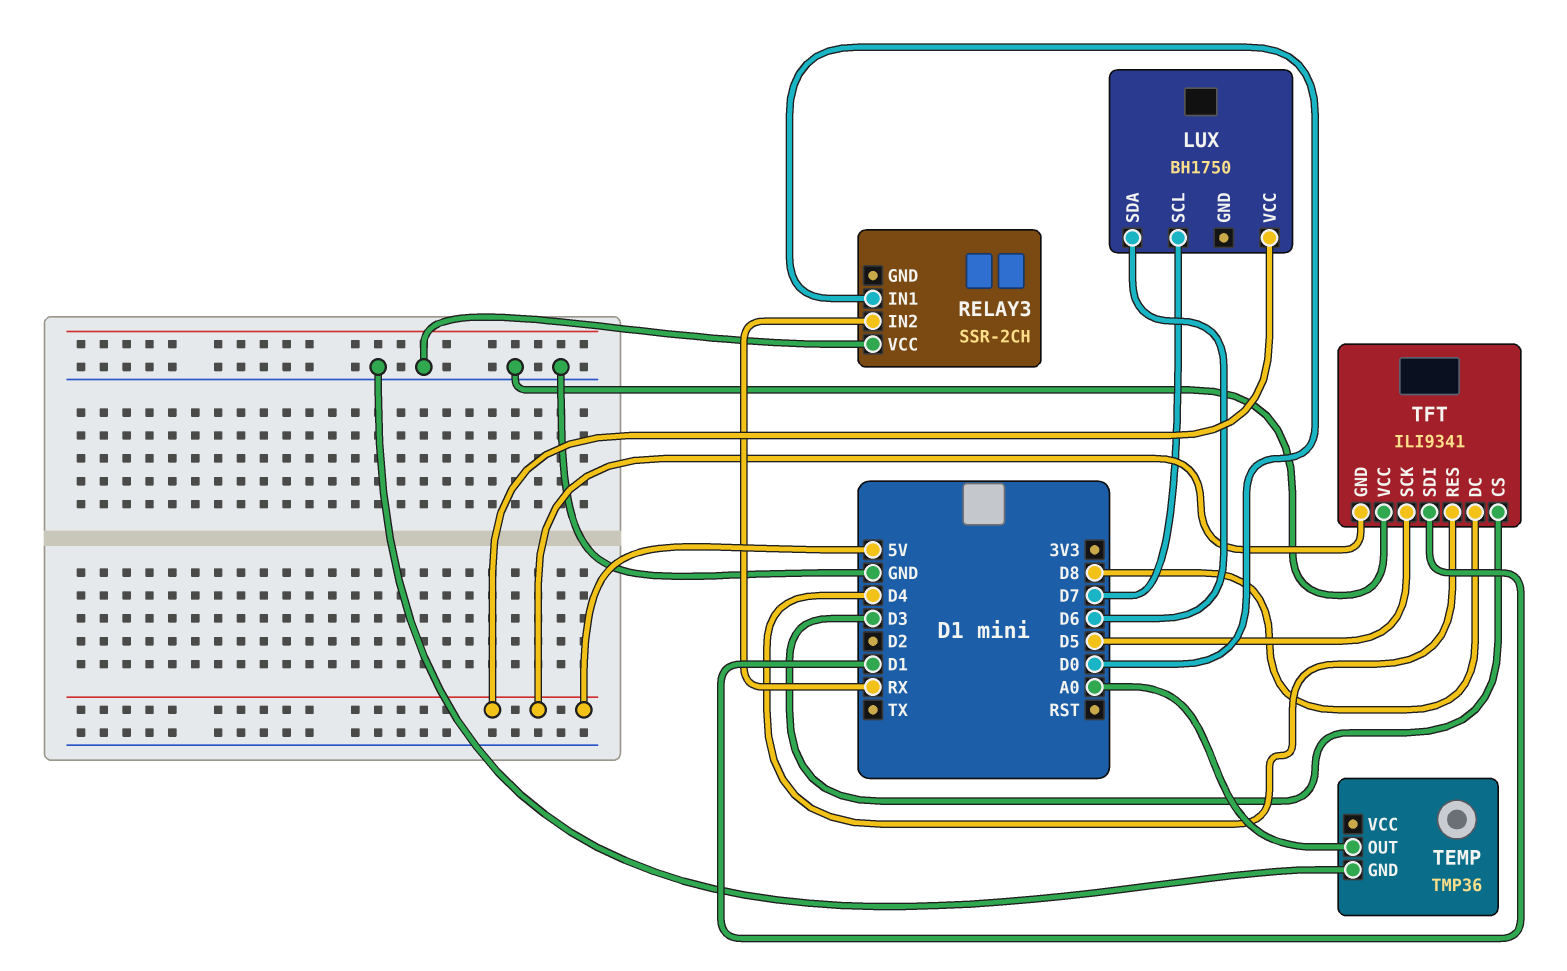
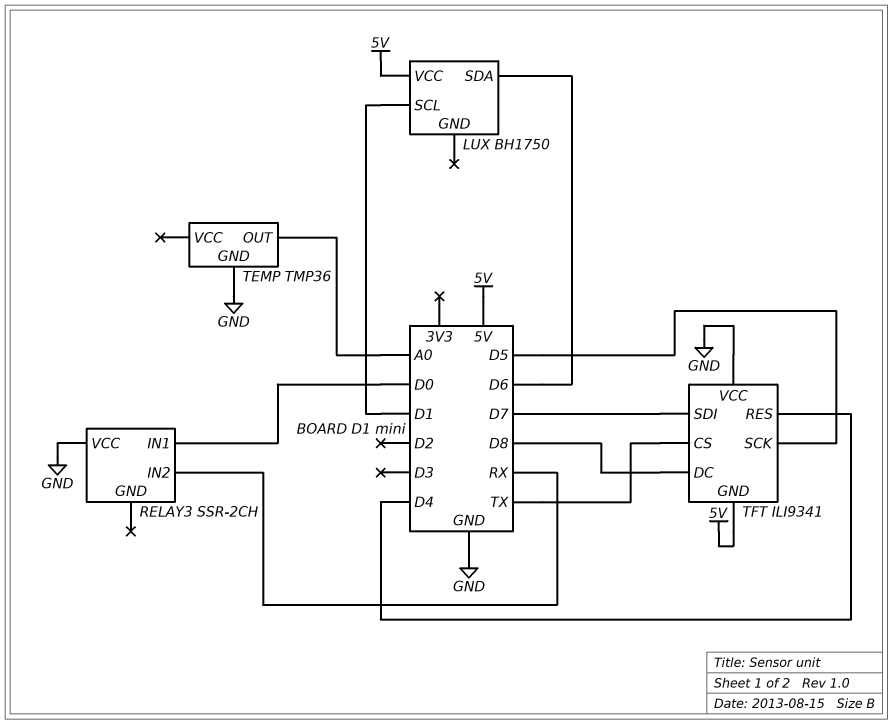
LUX pin SCL: D7 -> D1
TFT pin CS: D3 -> TX
TFT pin SDI: D1 -> D7

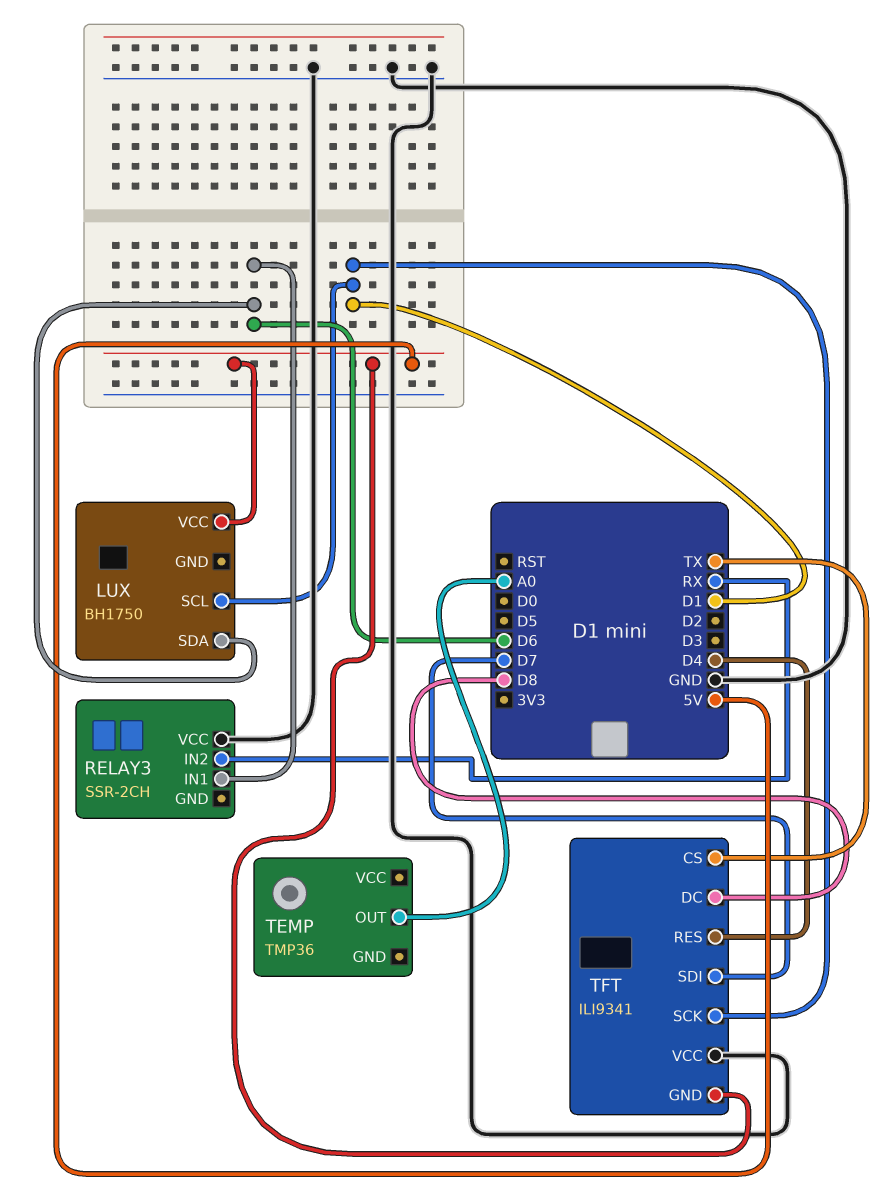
RELAY3 pin IN1: D0 -> D6
TEMP pin GND: GND -> none
TFT pin SCK: D5 -> D1

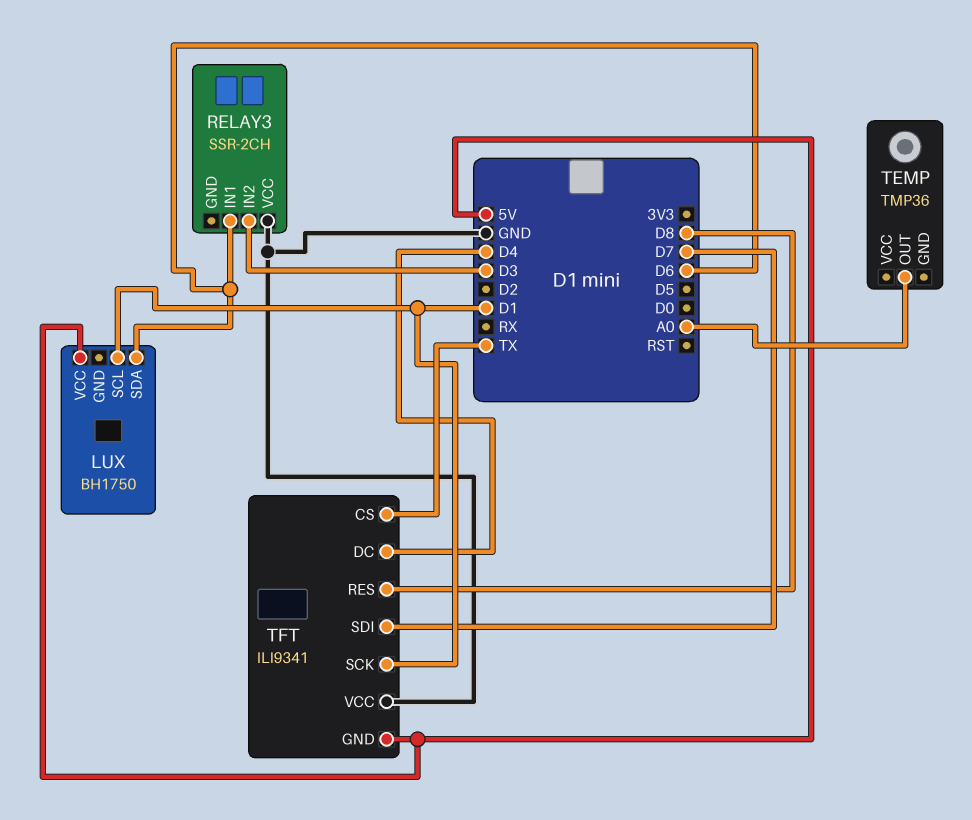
RELAY3 pin IN2: RX -> D3
TFT pin DC: D8 -> D4
TFT pin RES: D4 -> D8

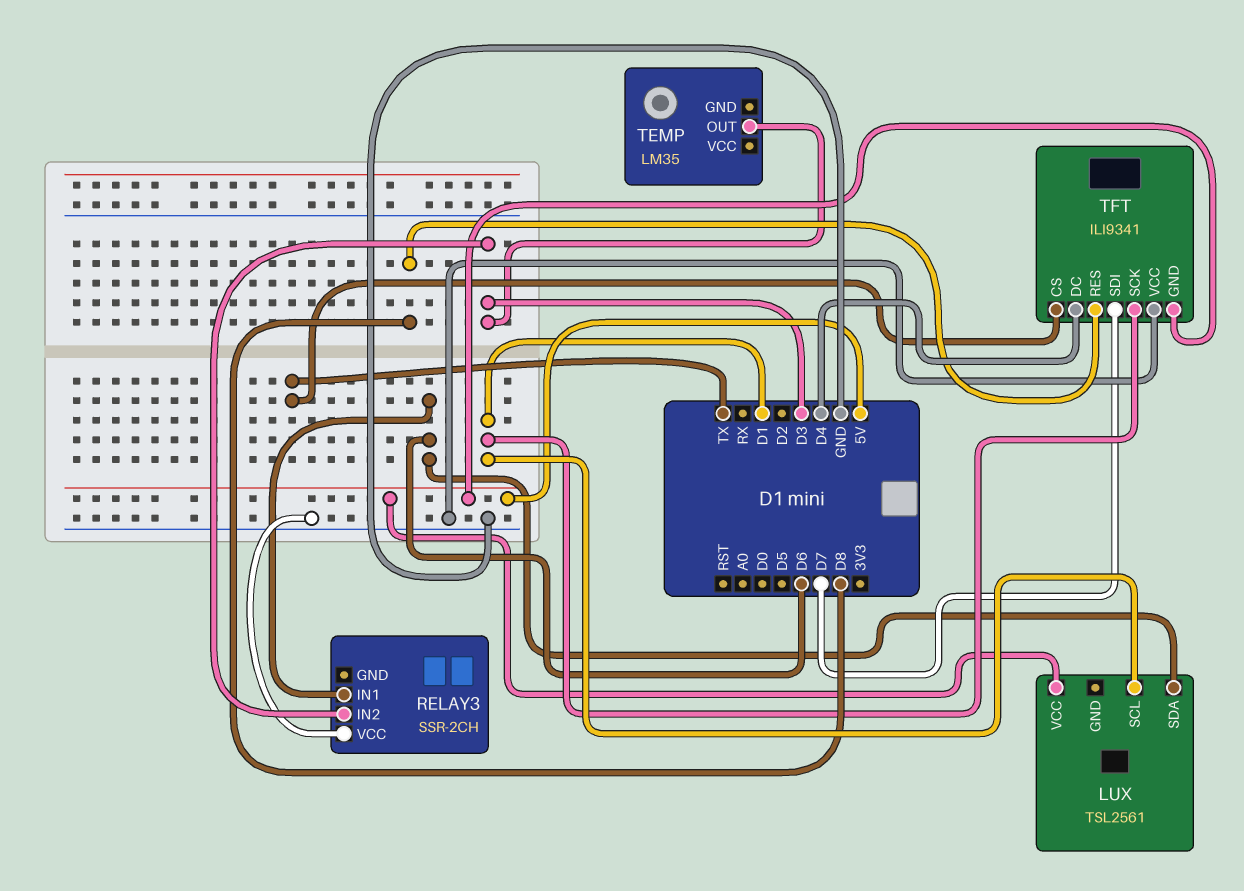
LUX: BH1750 -> TSL2561
TEMP: TMP36 -> LM35
TEMP pin OUT: A0 -> D3

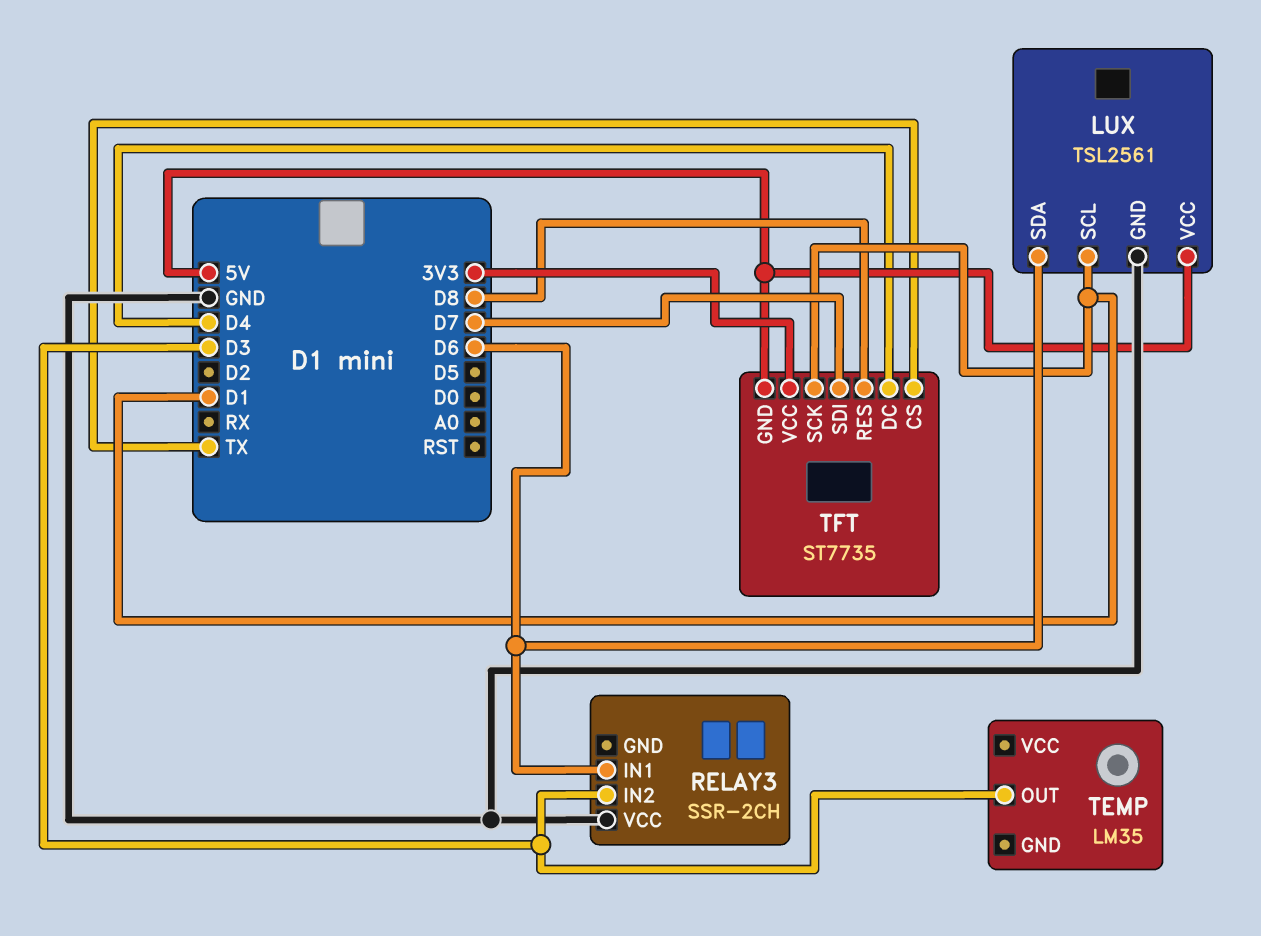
LUX pin GND: none -> GND
TFT: ILI9341 -> ST7735
TFT pin VCC: GND -> 3V3

